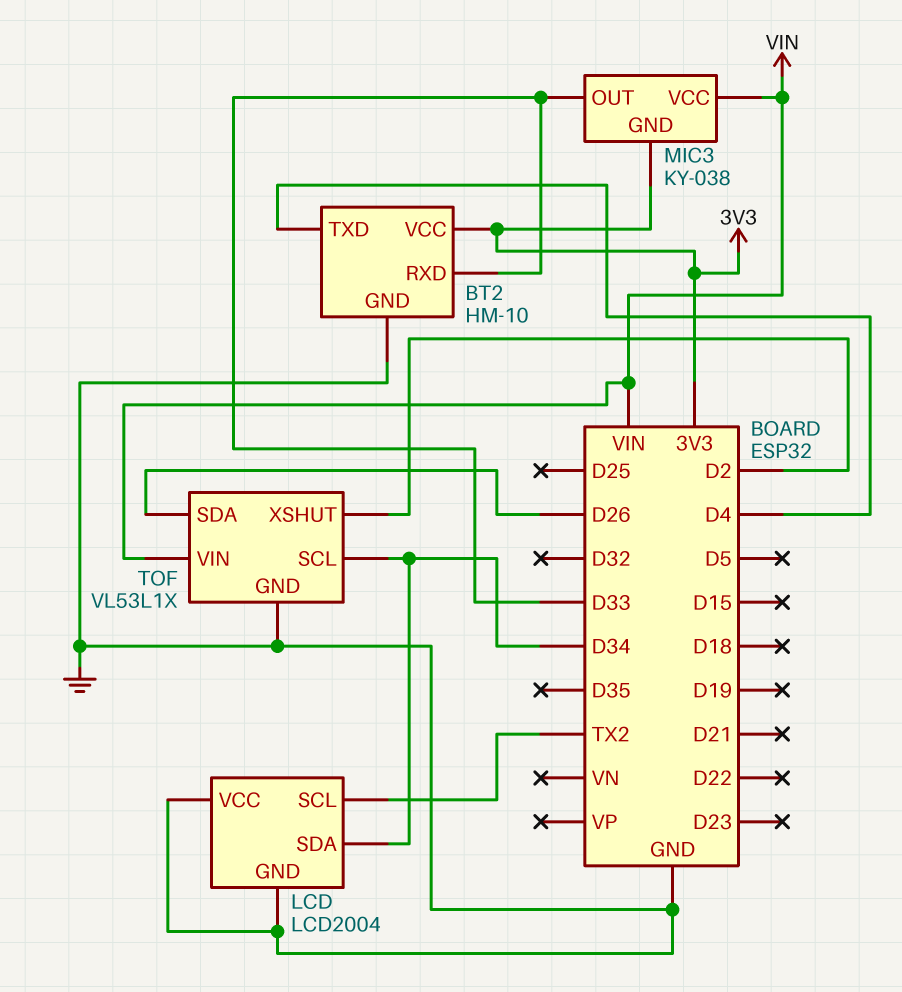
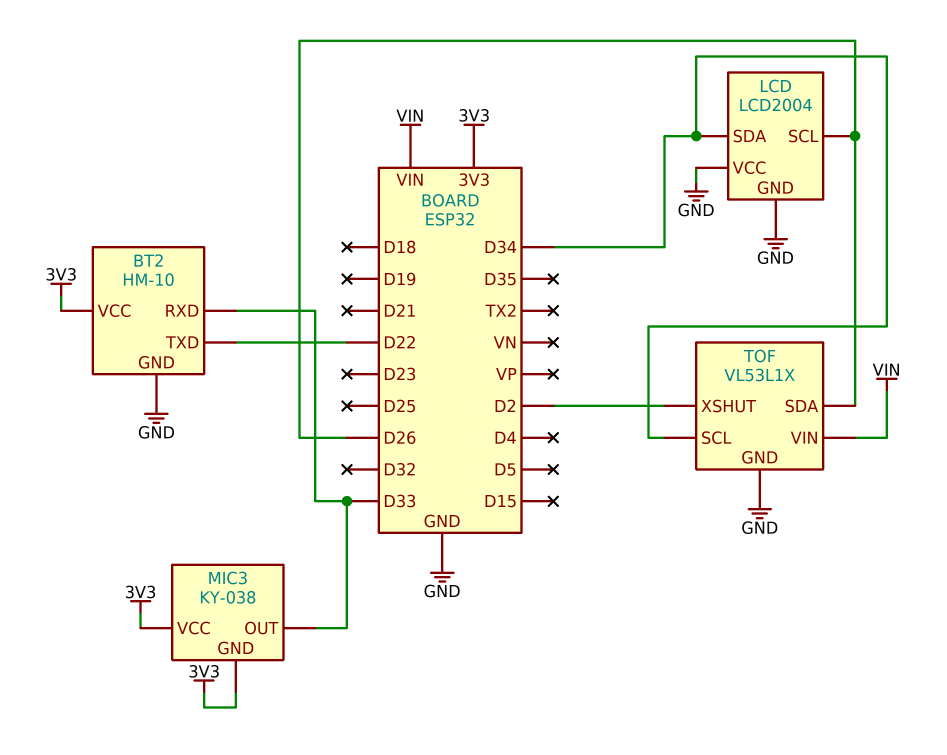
BT2 pin TXD: D4 -> D22
LCD pin SCL: TX2 -> D26
MIC3 pin VCC: VIN -> 3V3

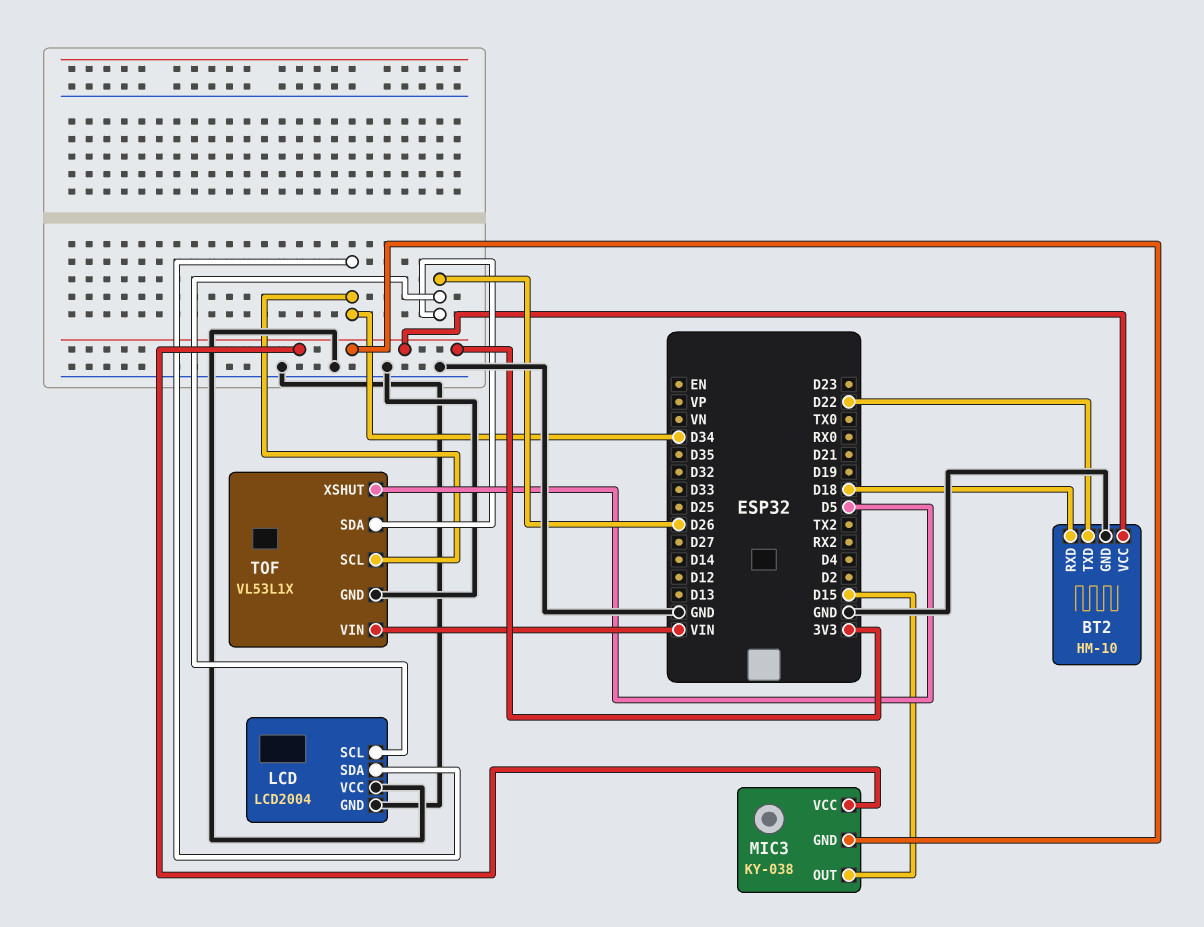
BT2 pin RXD: D33 -> D18
MIC3 pin OUT: D33 -> D15
TOF pin XSHUT: D2 -> D5

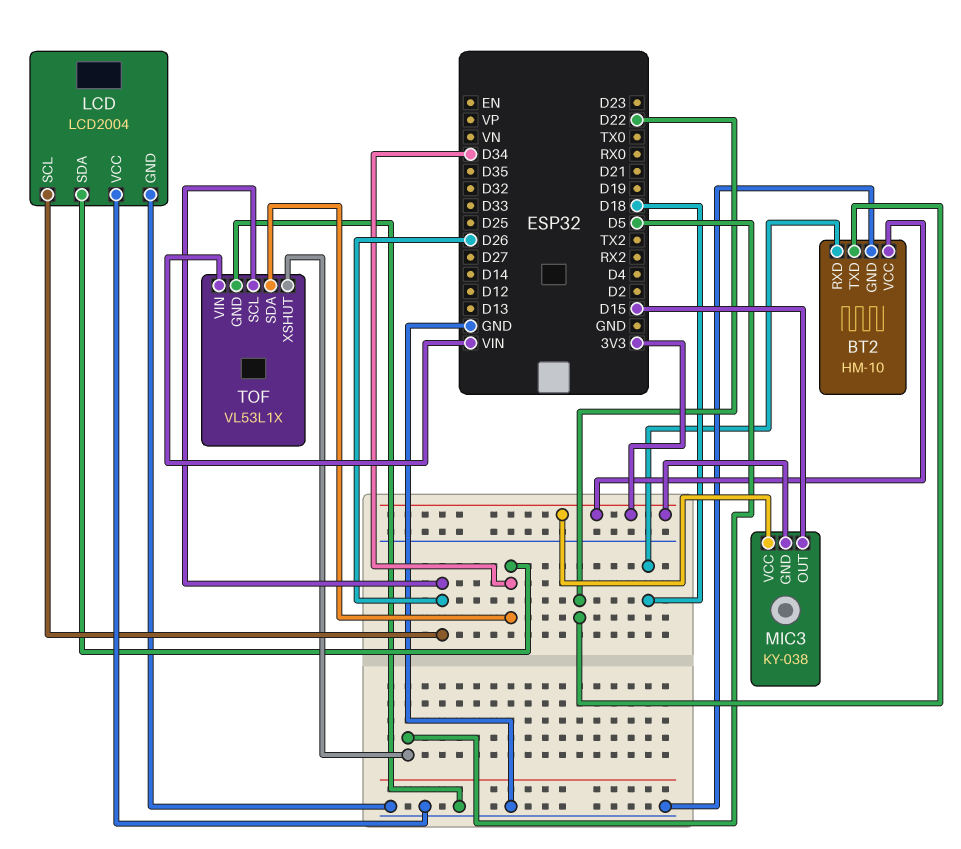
TOF pin SCL: D34 -> D26
TOF pin SDA: D26 -> D34

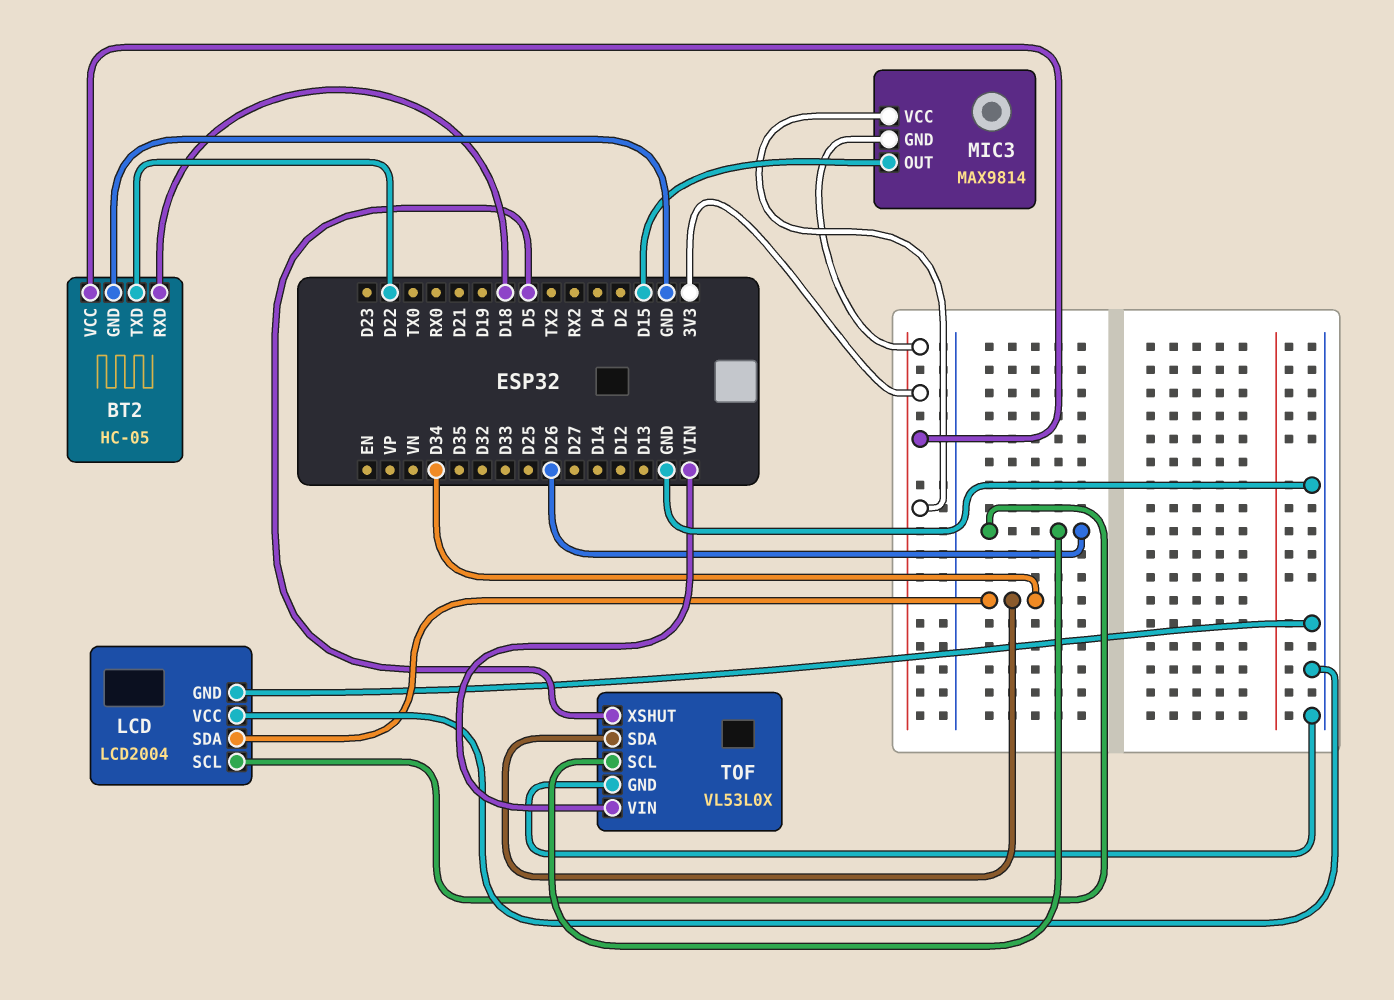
BT2: HM-10 -> HC-05
MIC3: KY-038 -> MAX9814
TOF: VL53L1X -> VL53L0X

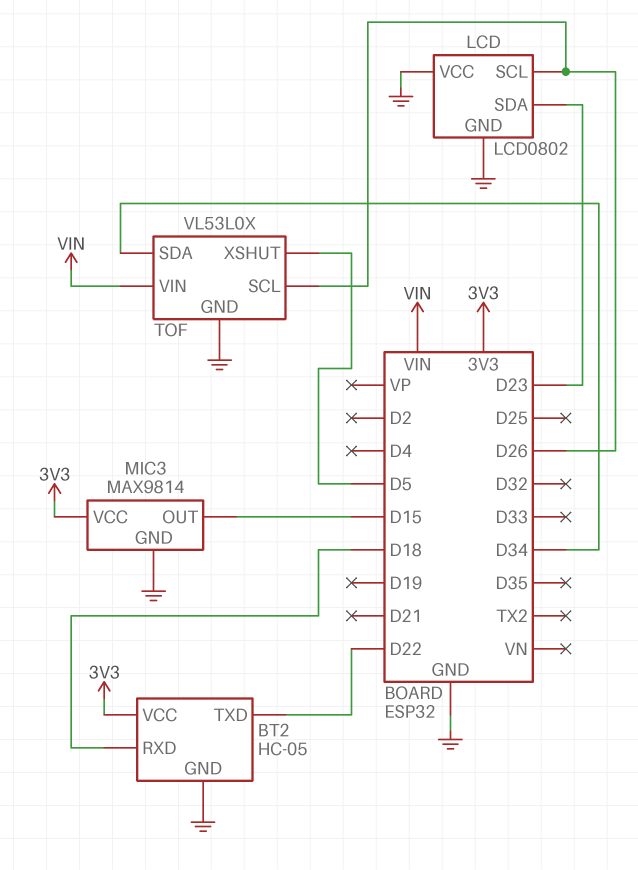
LCD: LCD2004 -> LCD0802
LCD pin SDA: D34 -> D23
MIC3 pin GND: 3V3 -> GND

